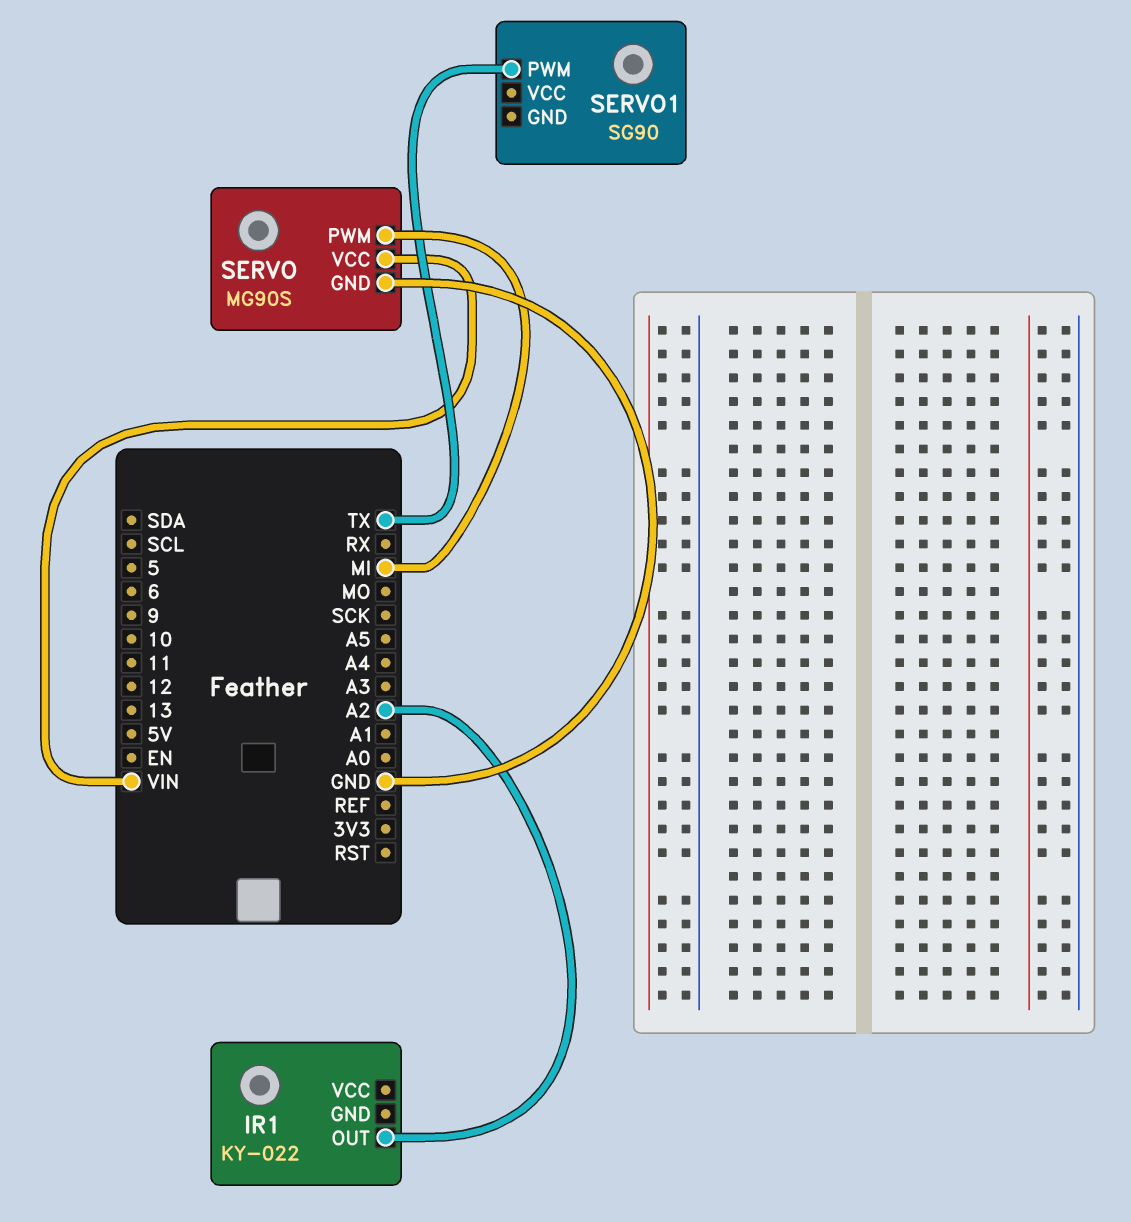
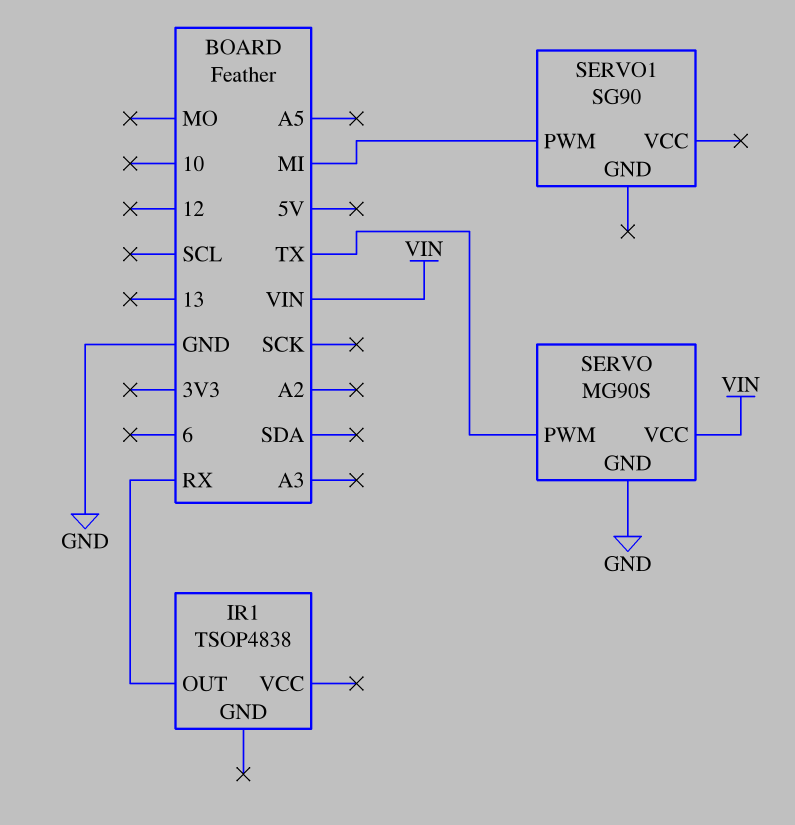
IR1: KY-022 -> TSOP4838
IR1 pin OUT: A2 -> RX
SERVO pin PWM: MI -> TX
SERVO1 pin PWM: TX -> MI

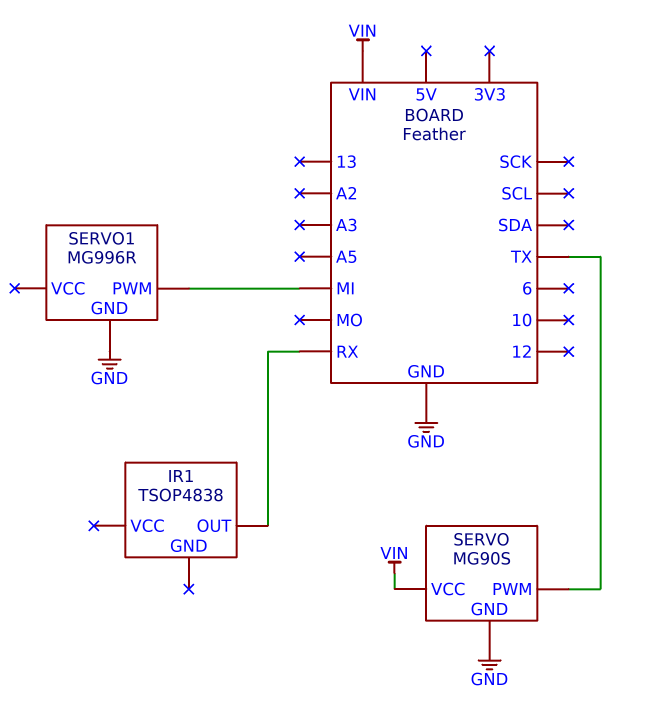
SERVO1: SG90 -> MG996R
SERVO1 pin GND: none -> GND

